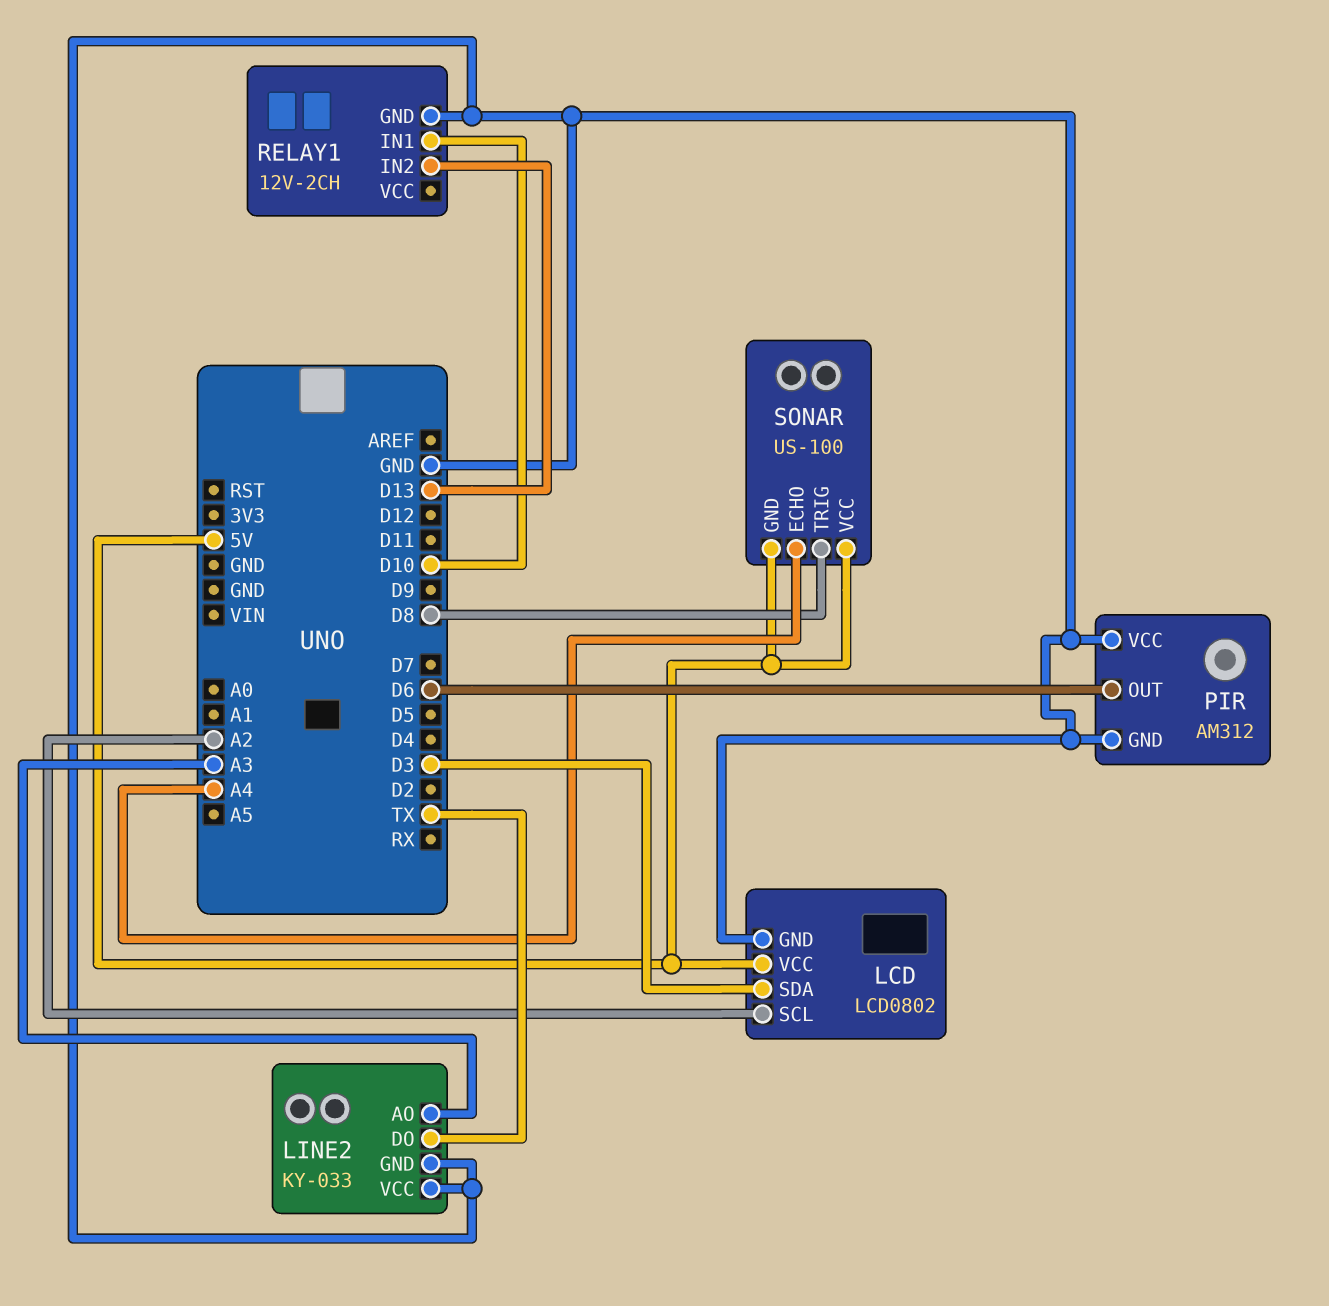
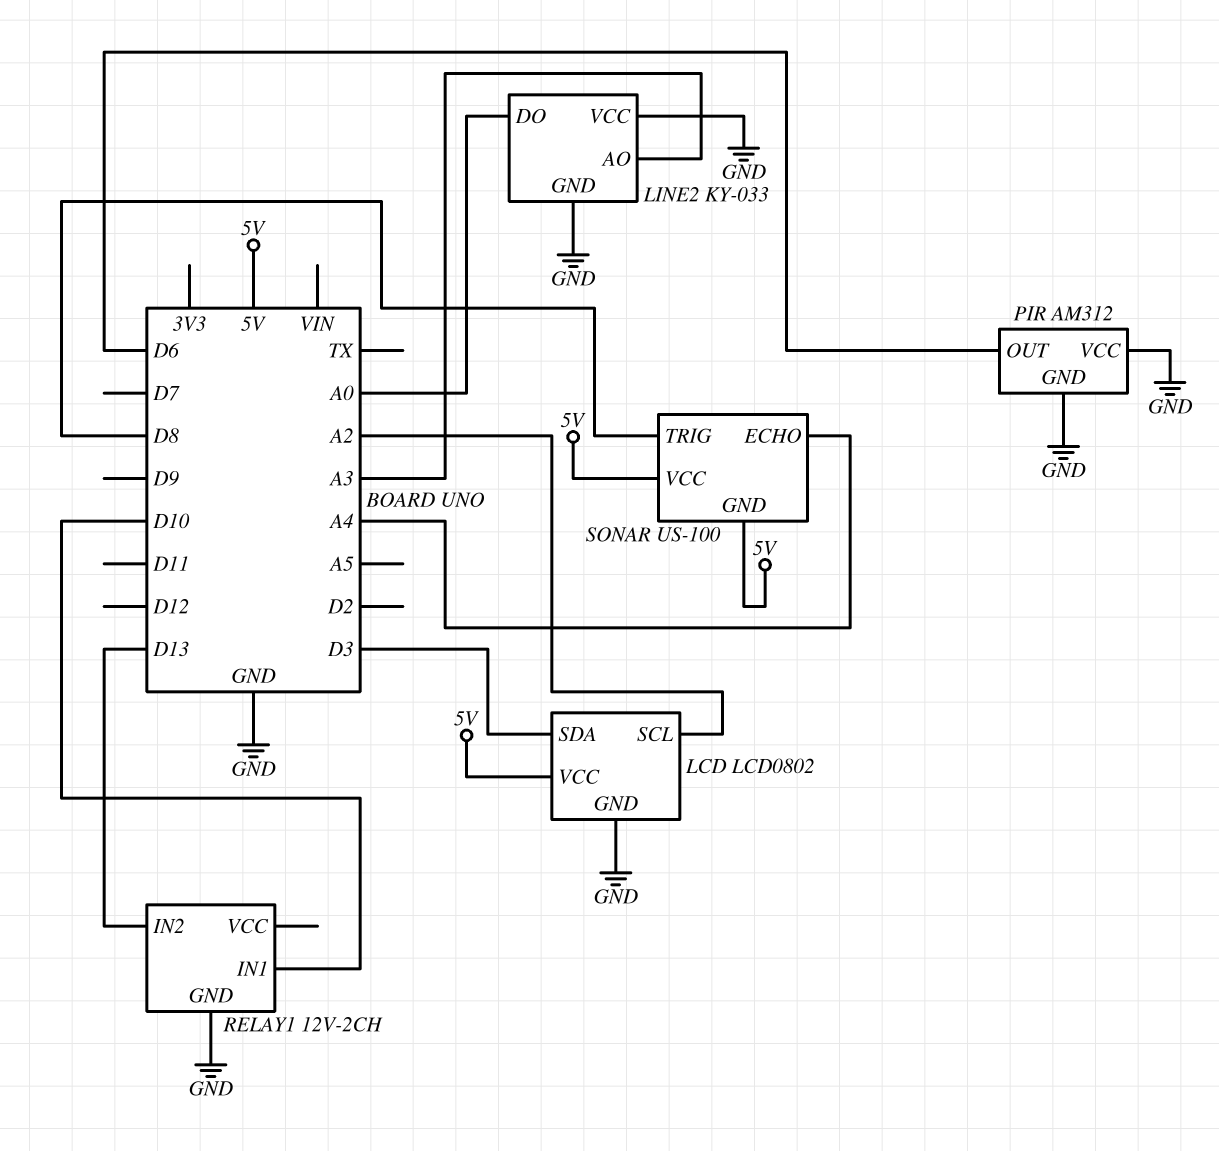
LINE2 pin DO: TX -> A0

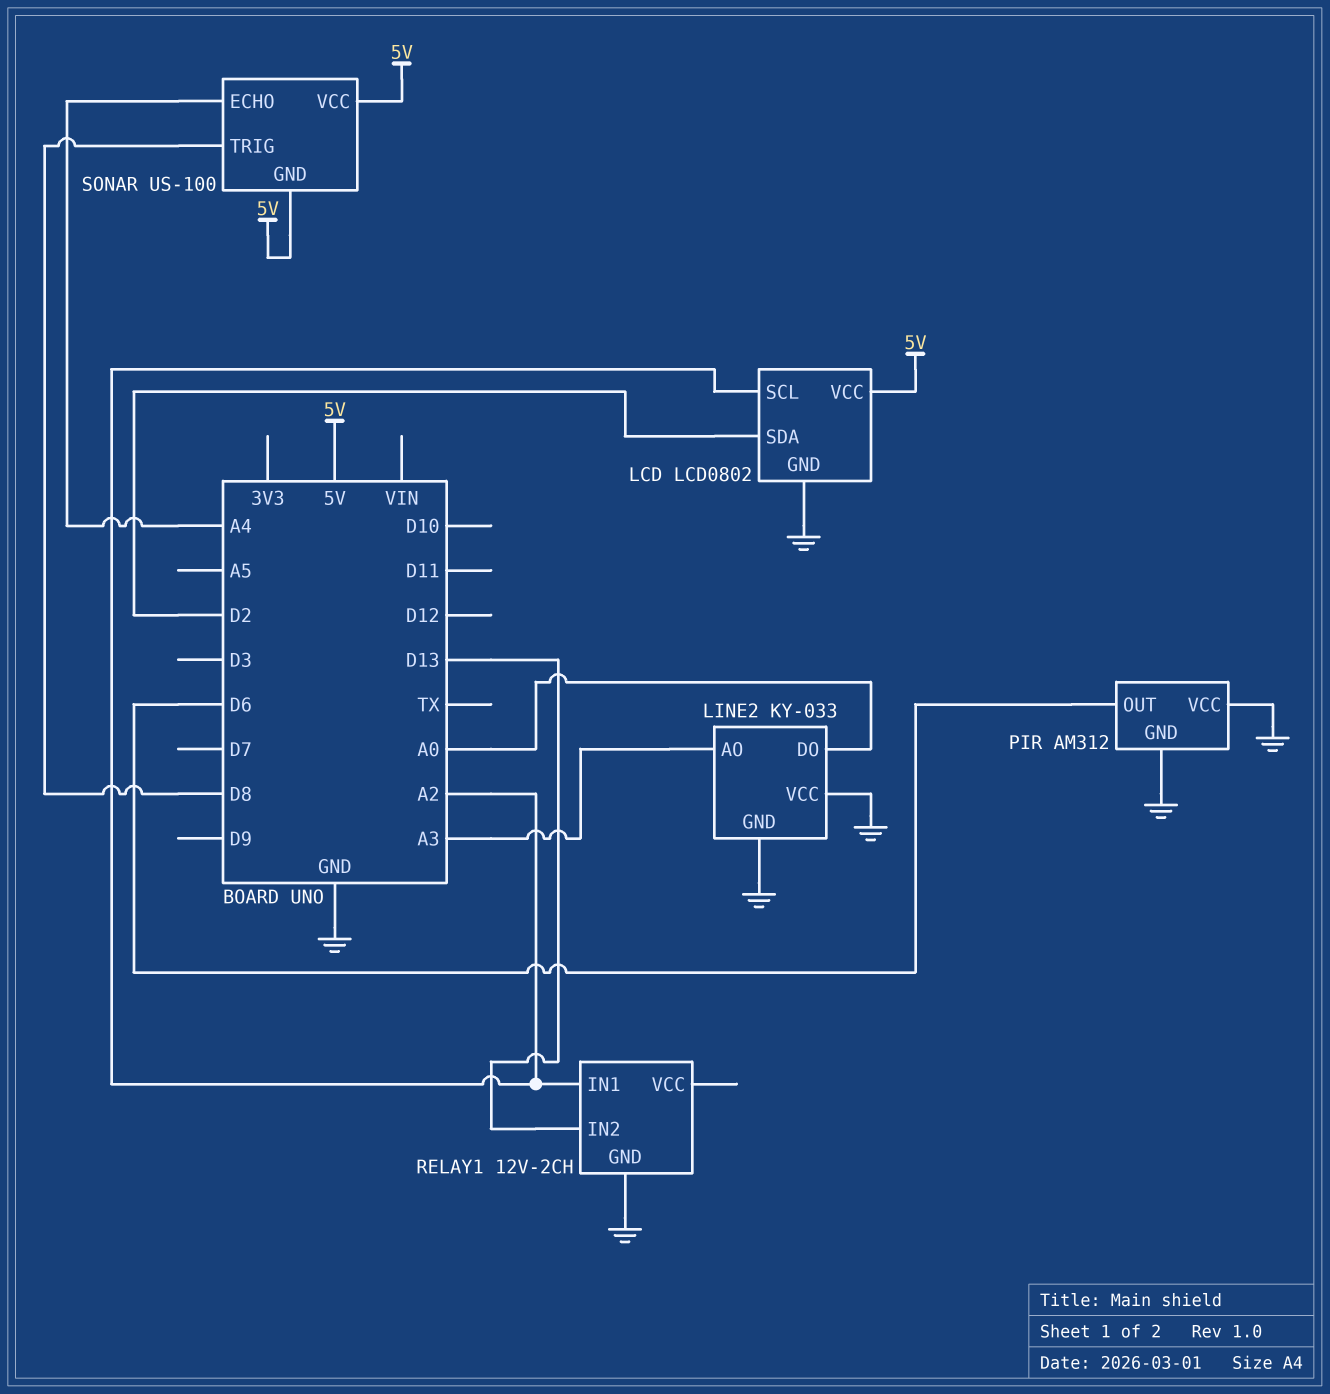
LCD pin SDA: D3 -> D2
RELAY1 pin IN1: D10 -> A2

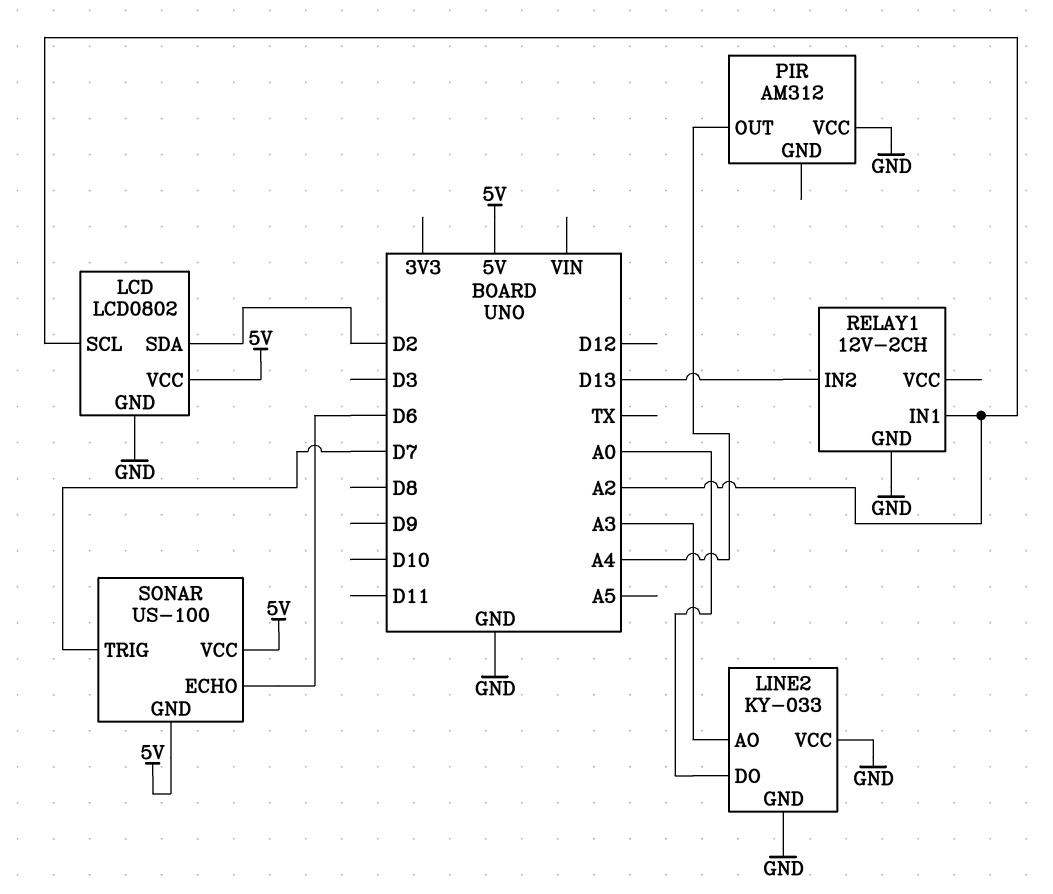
PIR pin GND: GND -> none
PIR pin OUT: D6 -> A4
SONAR pin ECHO: A4 -> D6
SONAR pin TRIG: D8 -> D7

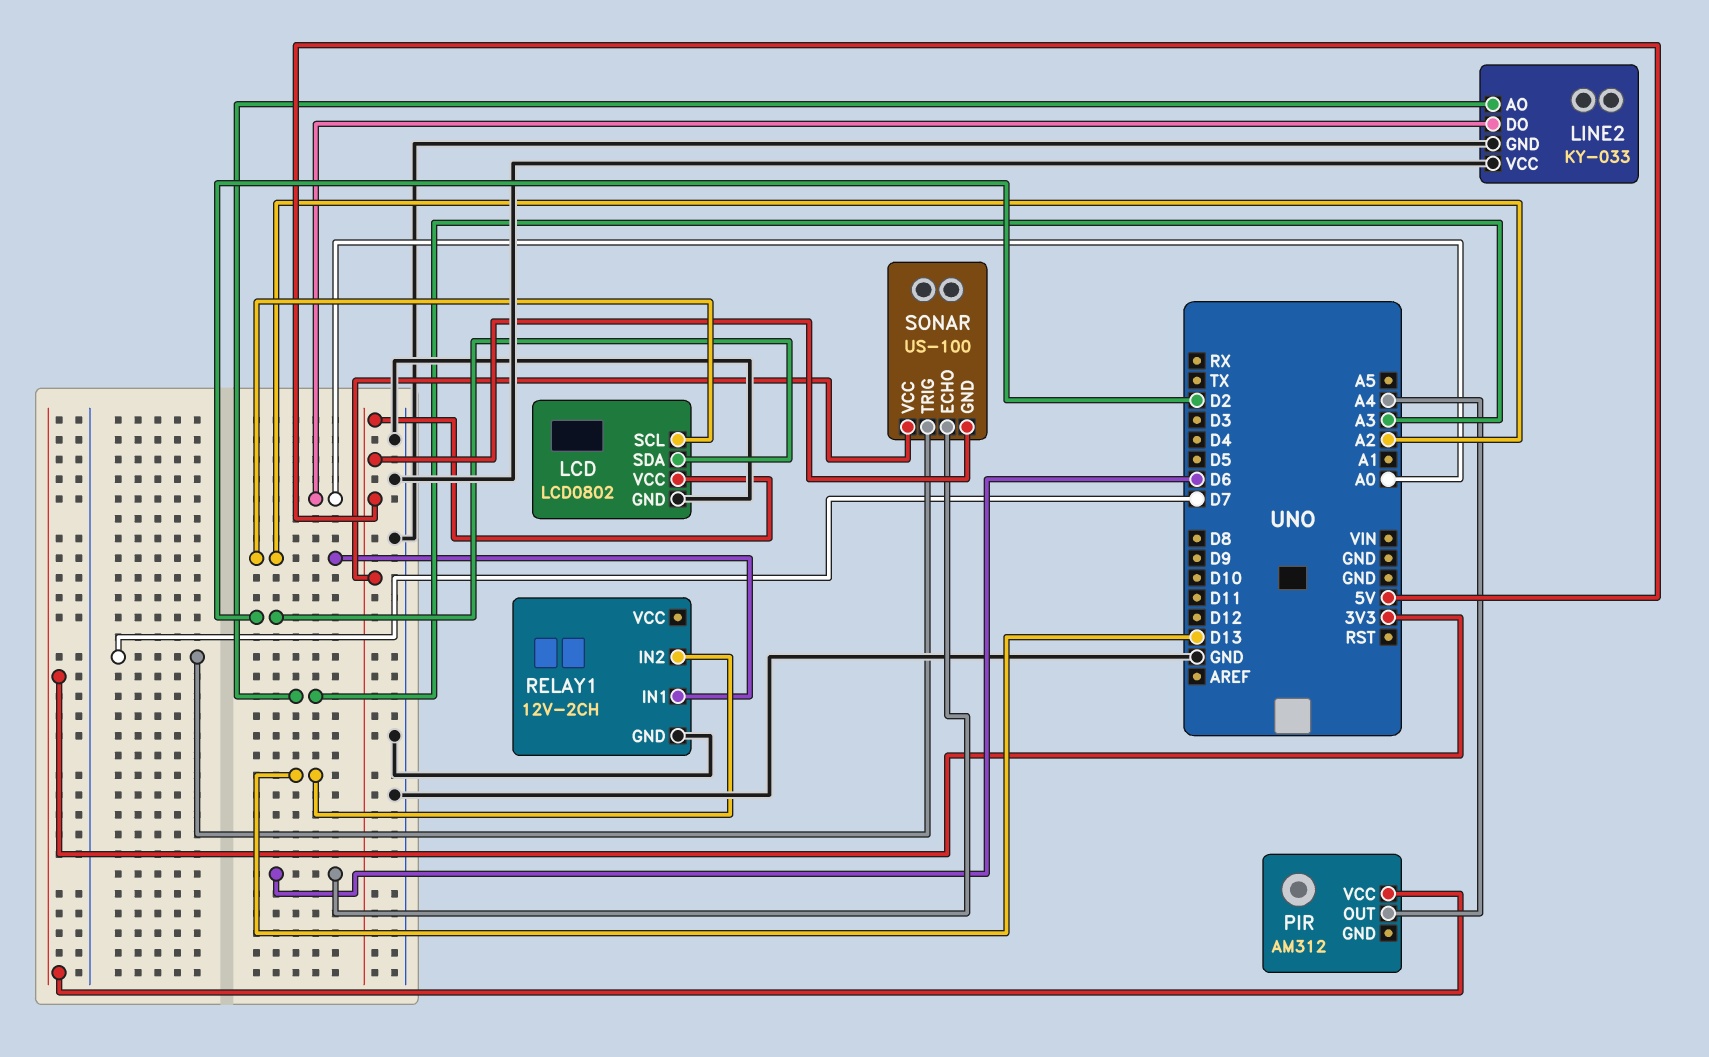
PIR pin VCC: GND -> 3V3

